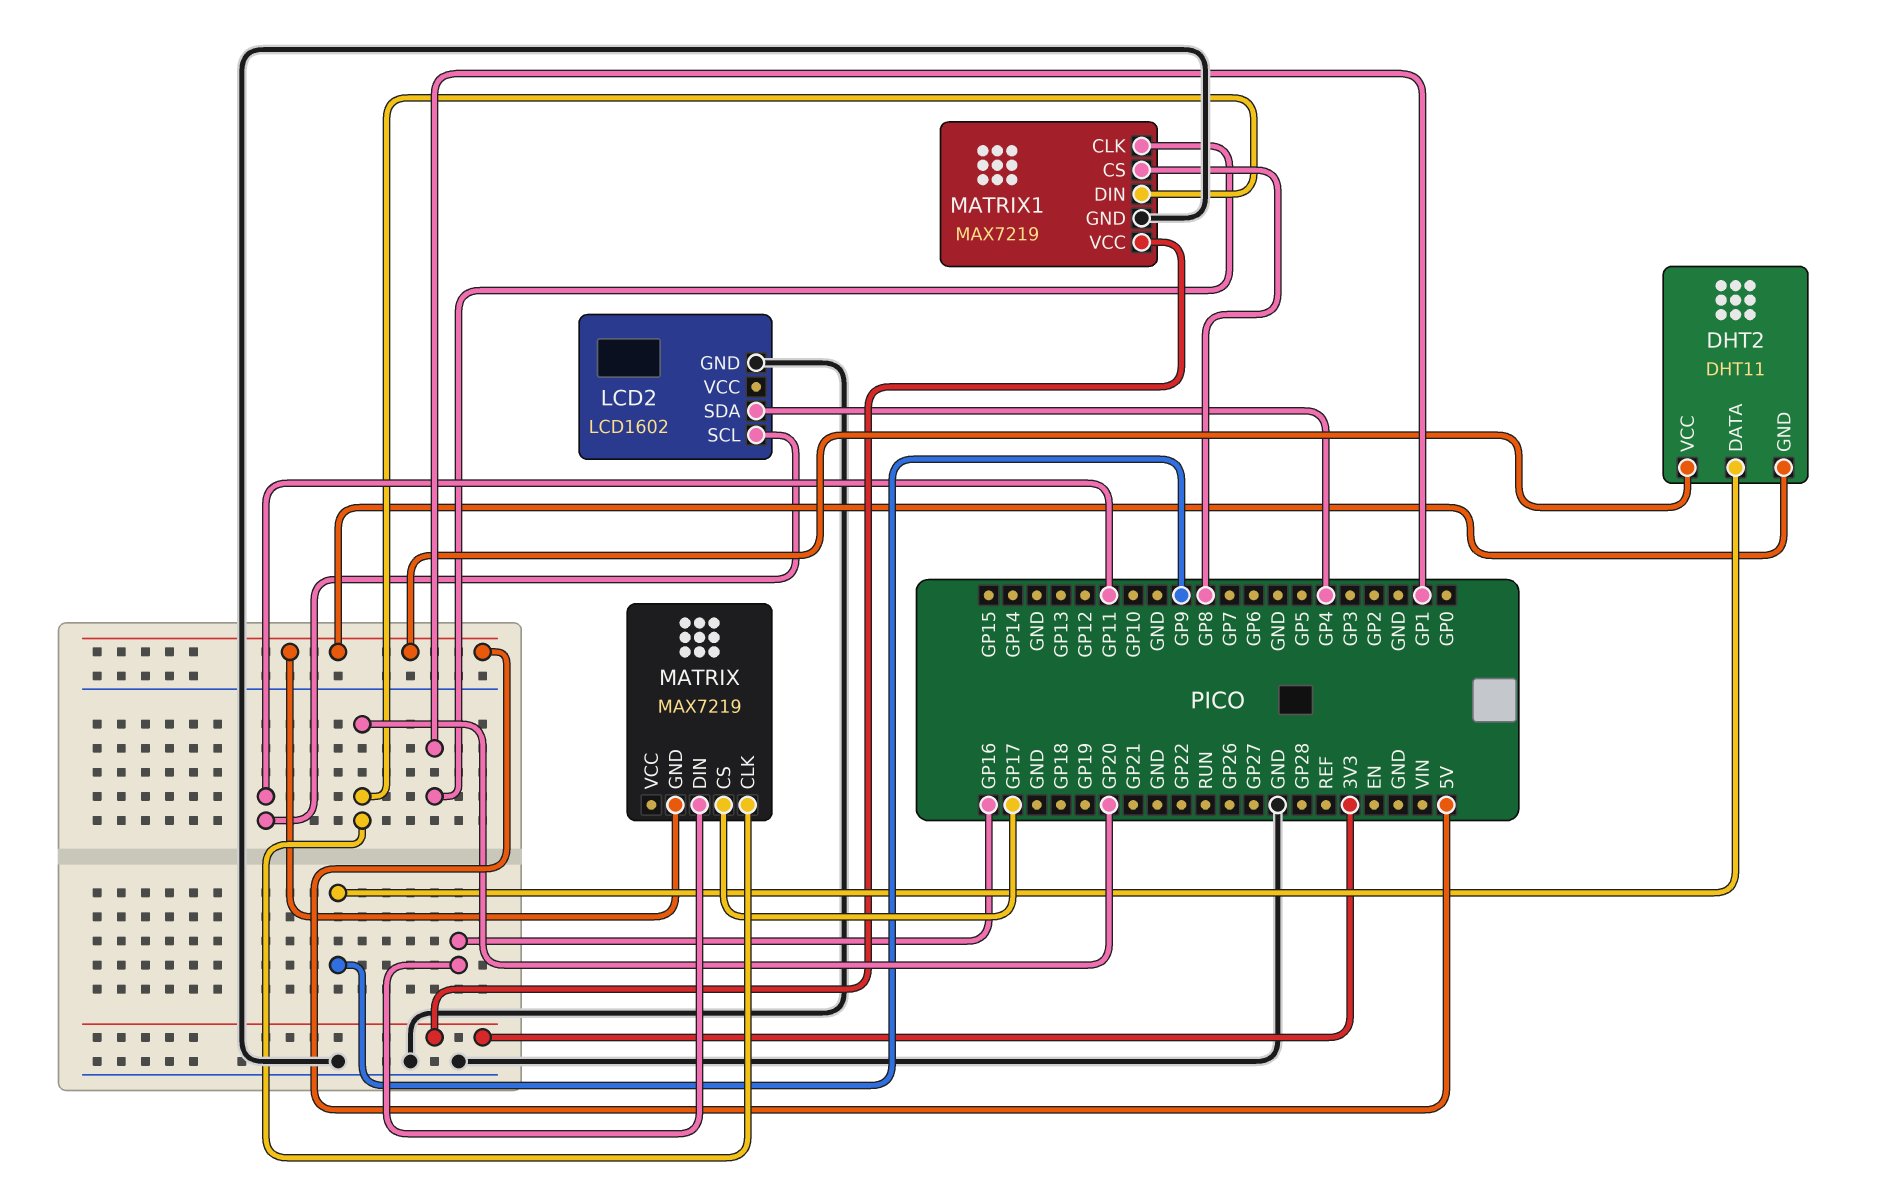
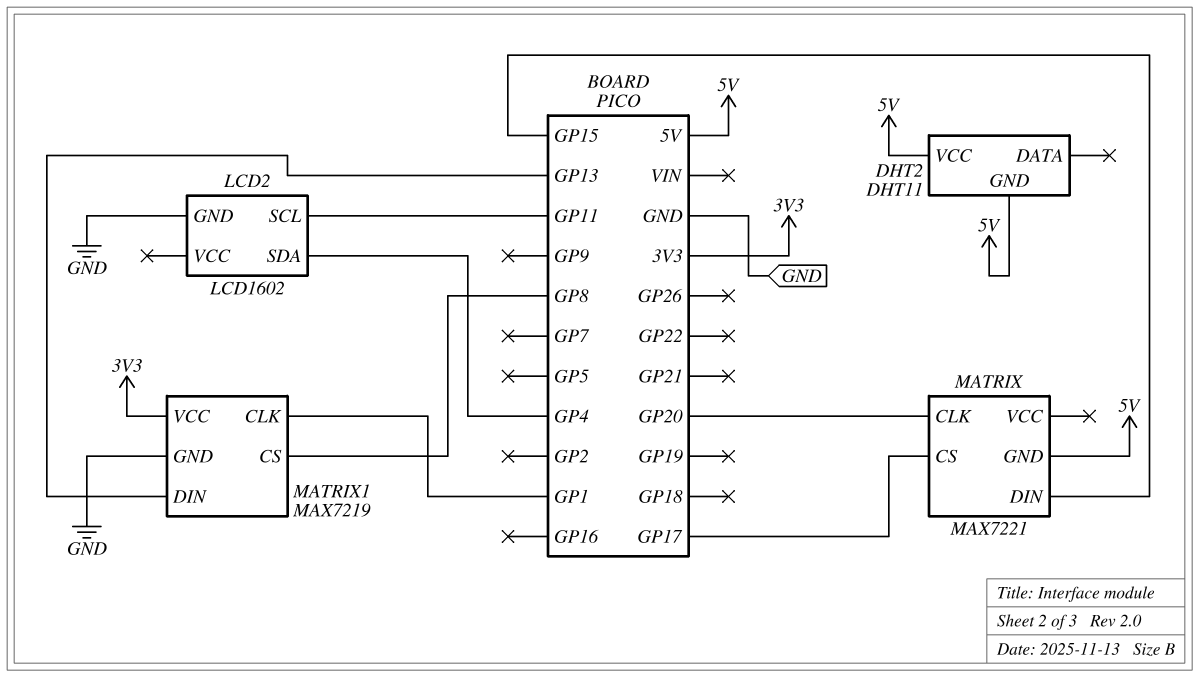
DHT2 pin DATA: GP9 -> none
MATRIX: MAX7219 -> MAX7221
MATRIX pin DIN: GP16 -> GP15
MATRIX1 pin DIN: GP20 -> GP13

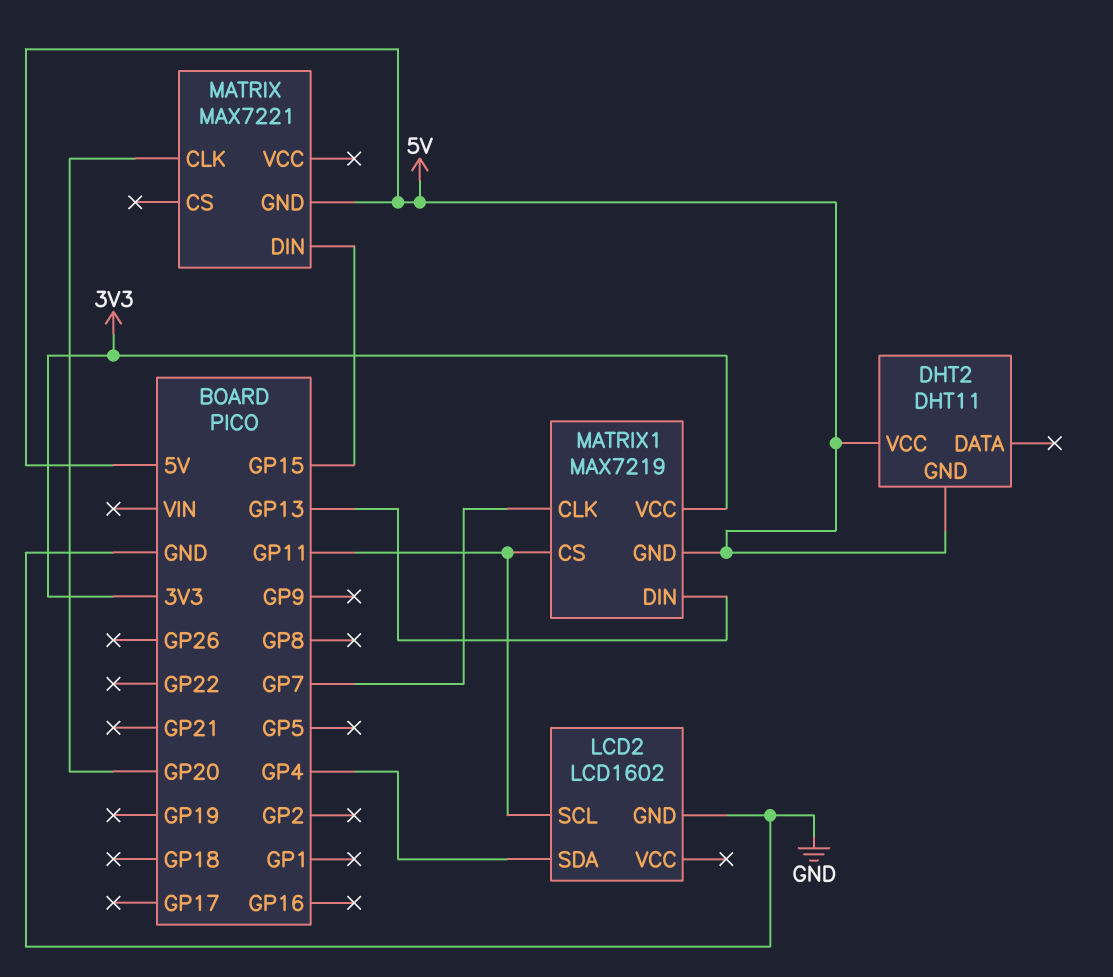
MATRIX pin CS: GP17 -> none
MATRIX1 pin CLK: GP1 -> GP7
MATRIX1 pin CS: GP8 -> GP11
MATRIX1 pin GND: GND -> 5V

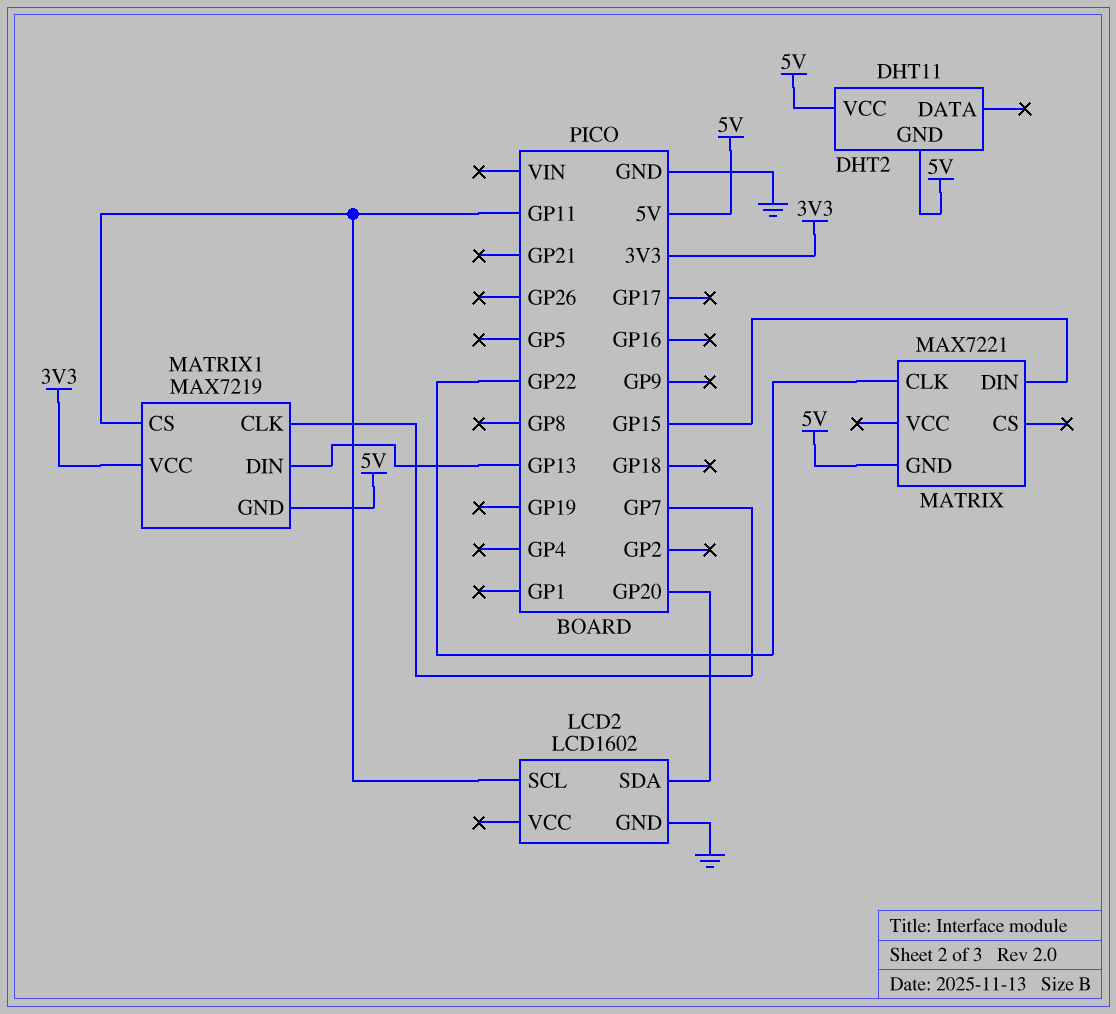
LCD2 pin SDA: GP4 -> GP20
MATRIX pin CLK: GP20 -> GP22

